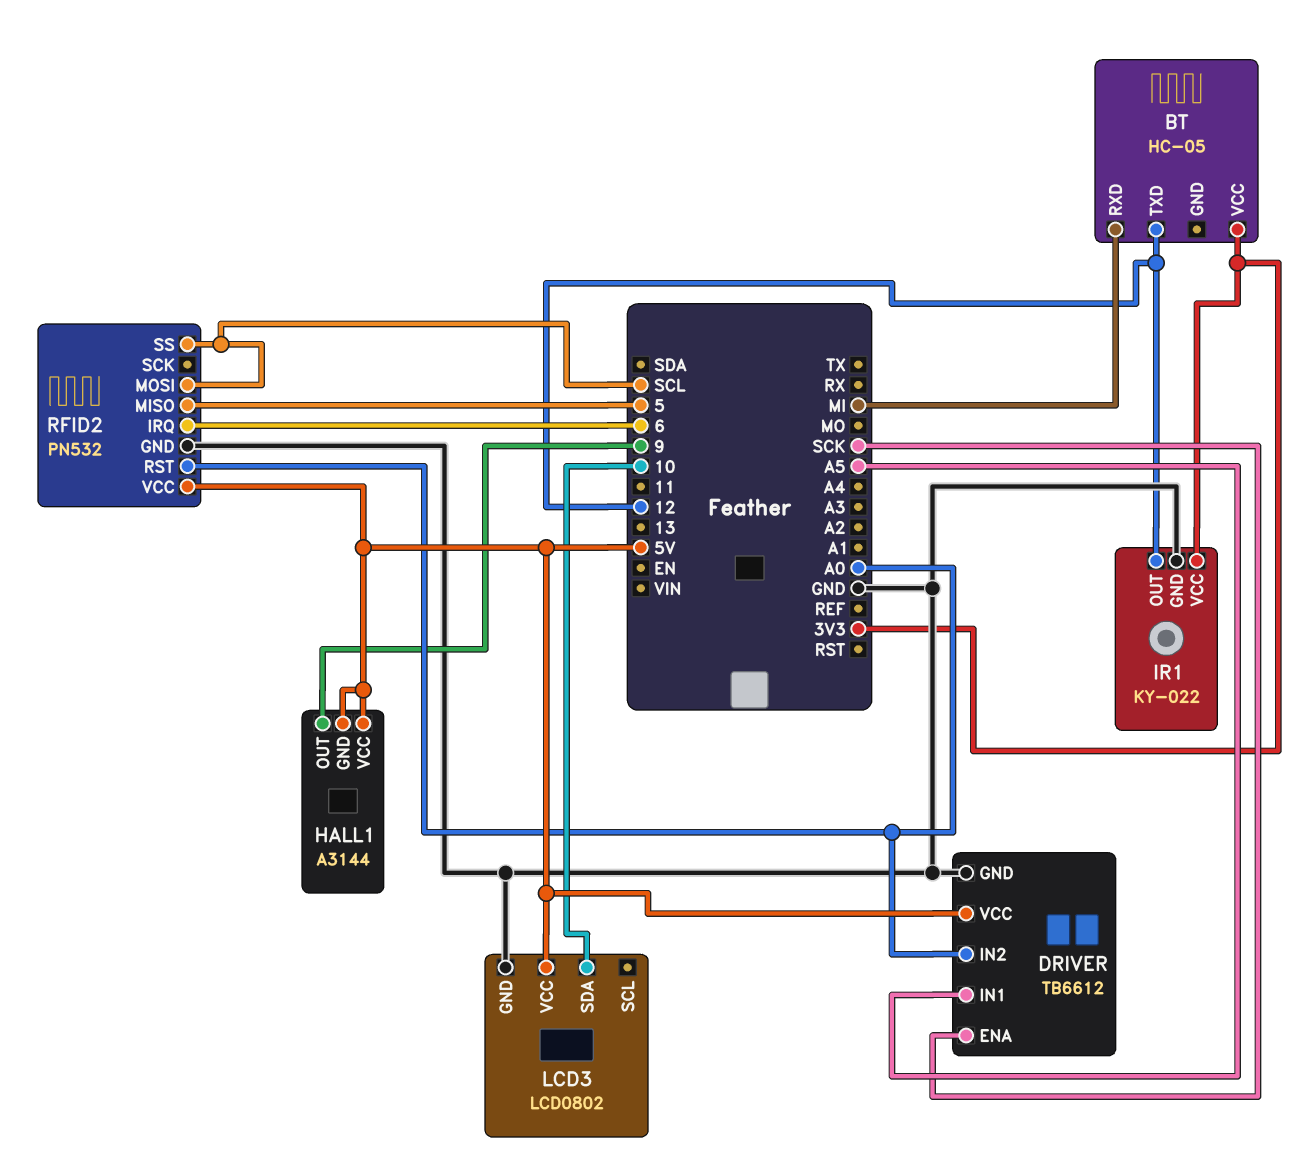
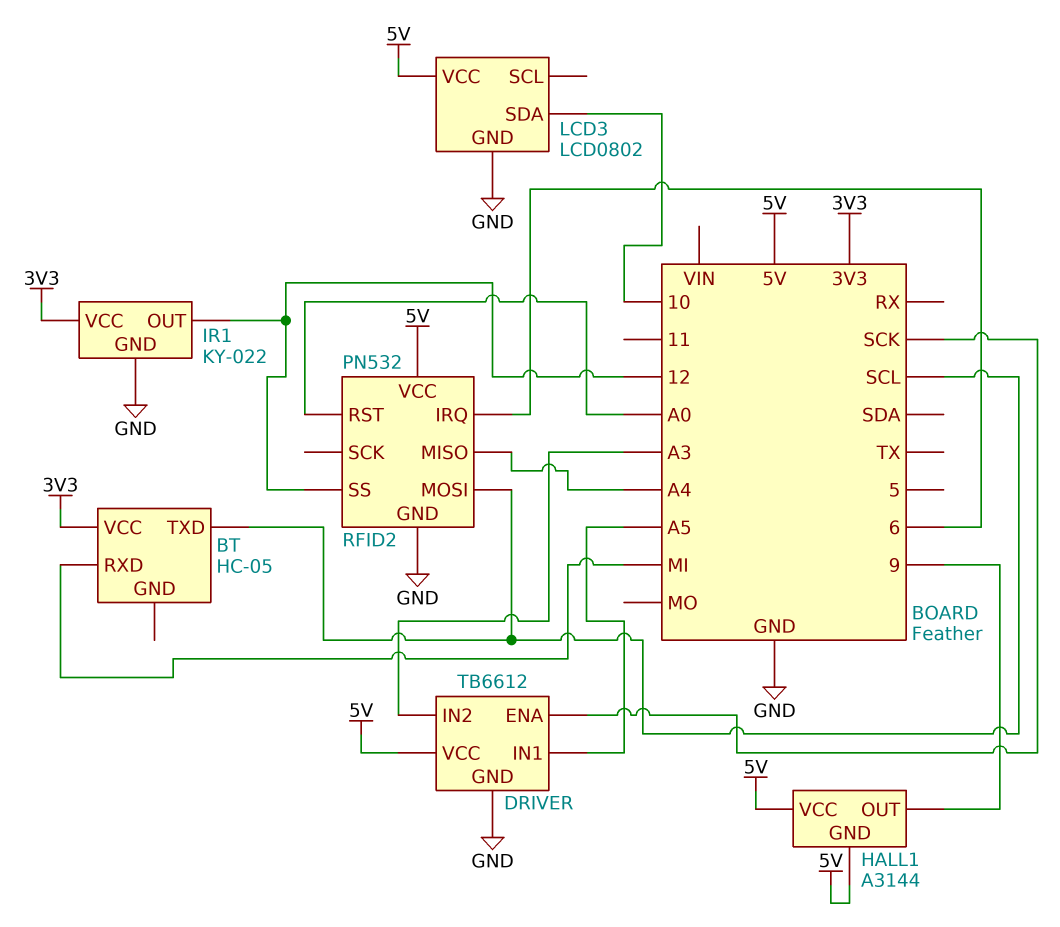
BT pin TXD: 12 -> SCL
DRIVER pin IN2: A0 -> A3
RFID2 pin MISO: 5 -> A4
RFID2 pin SS: SCL -> 12

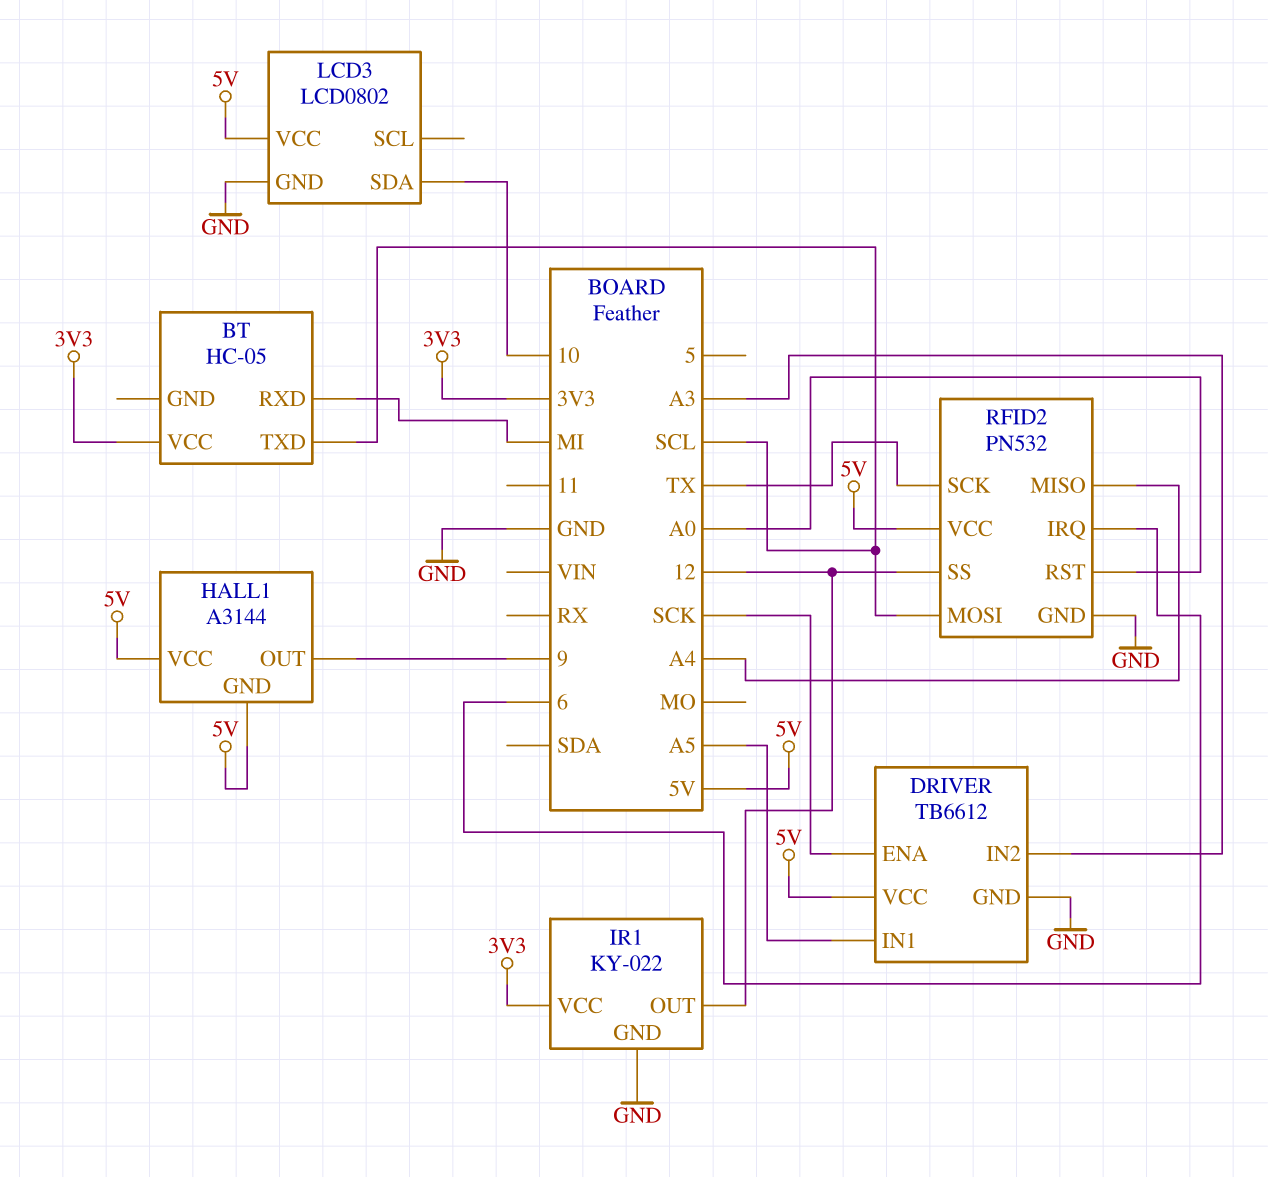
RFID2 pin SCK: none -> TX

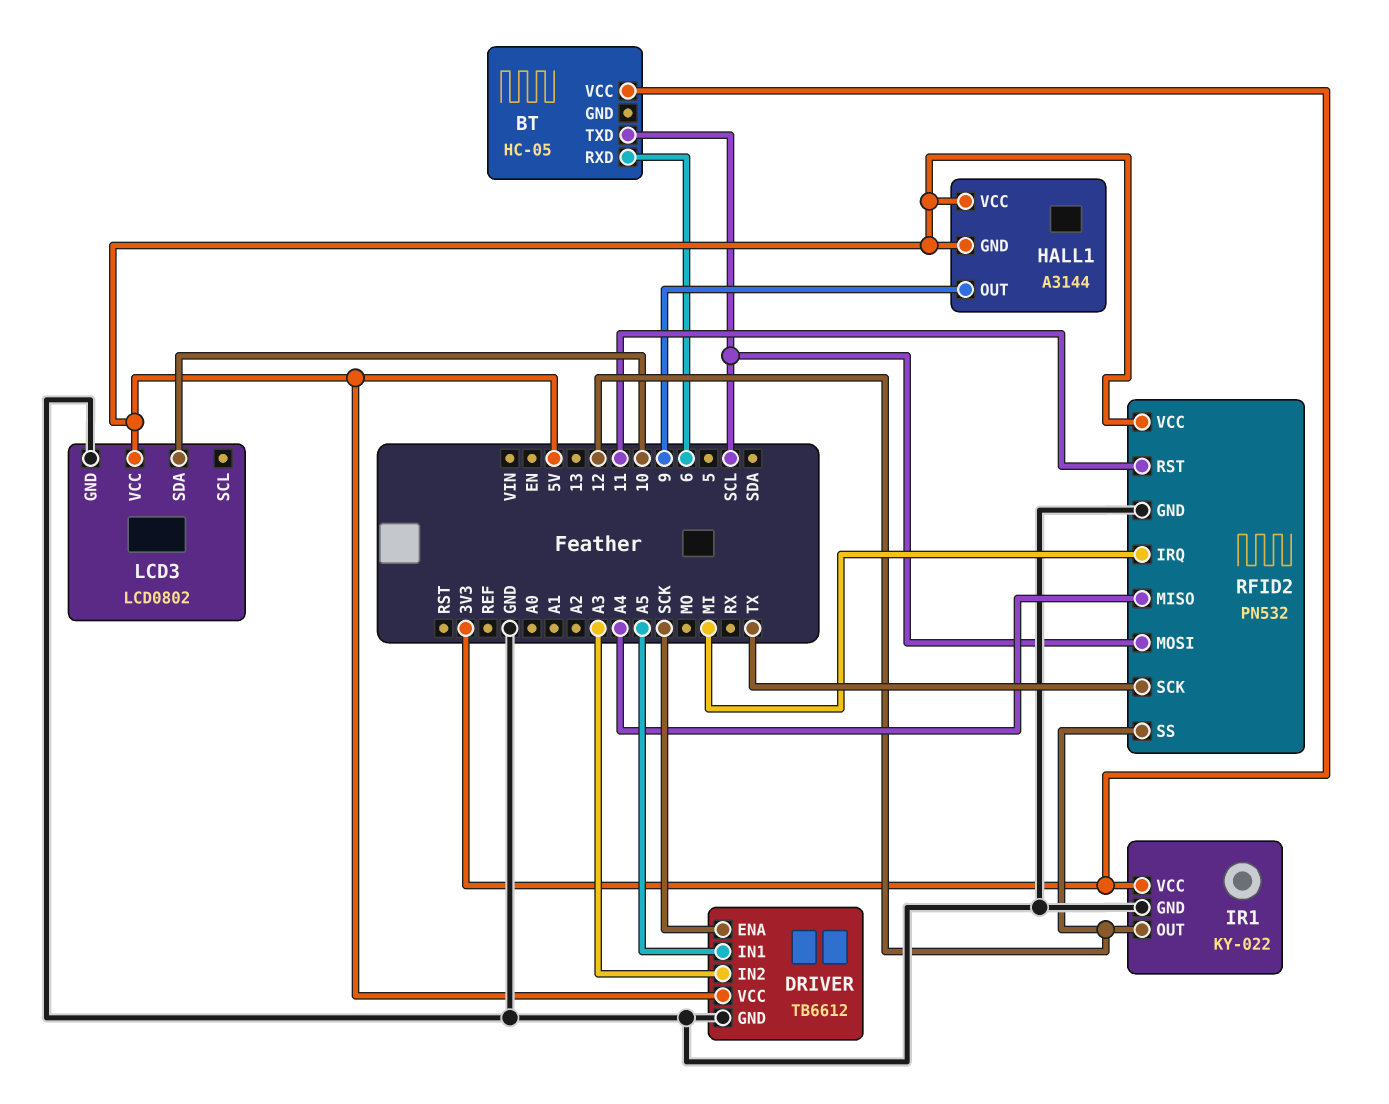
BT pin RXD: MI -> 6
RFID2 pin IRQ: 6 -> MI
RFID2 pin RST: A0 -> 11

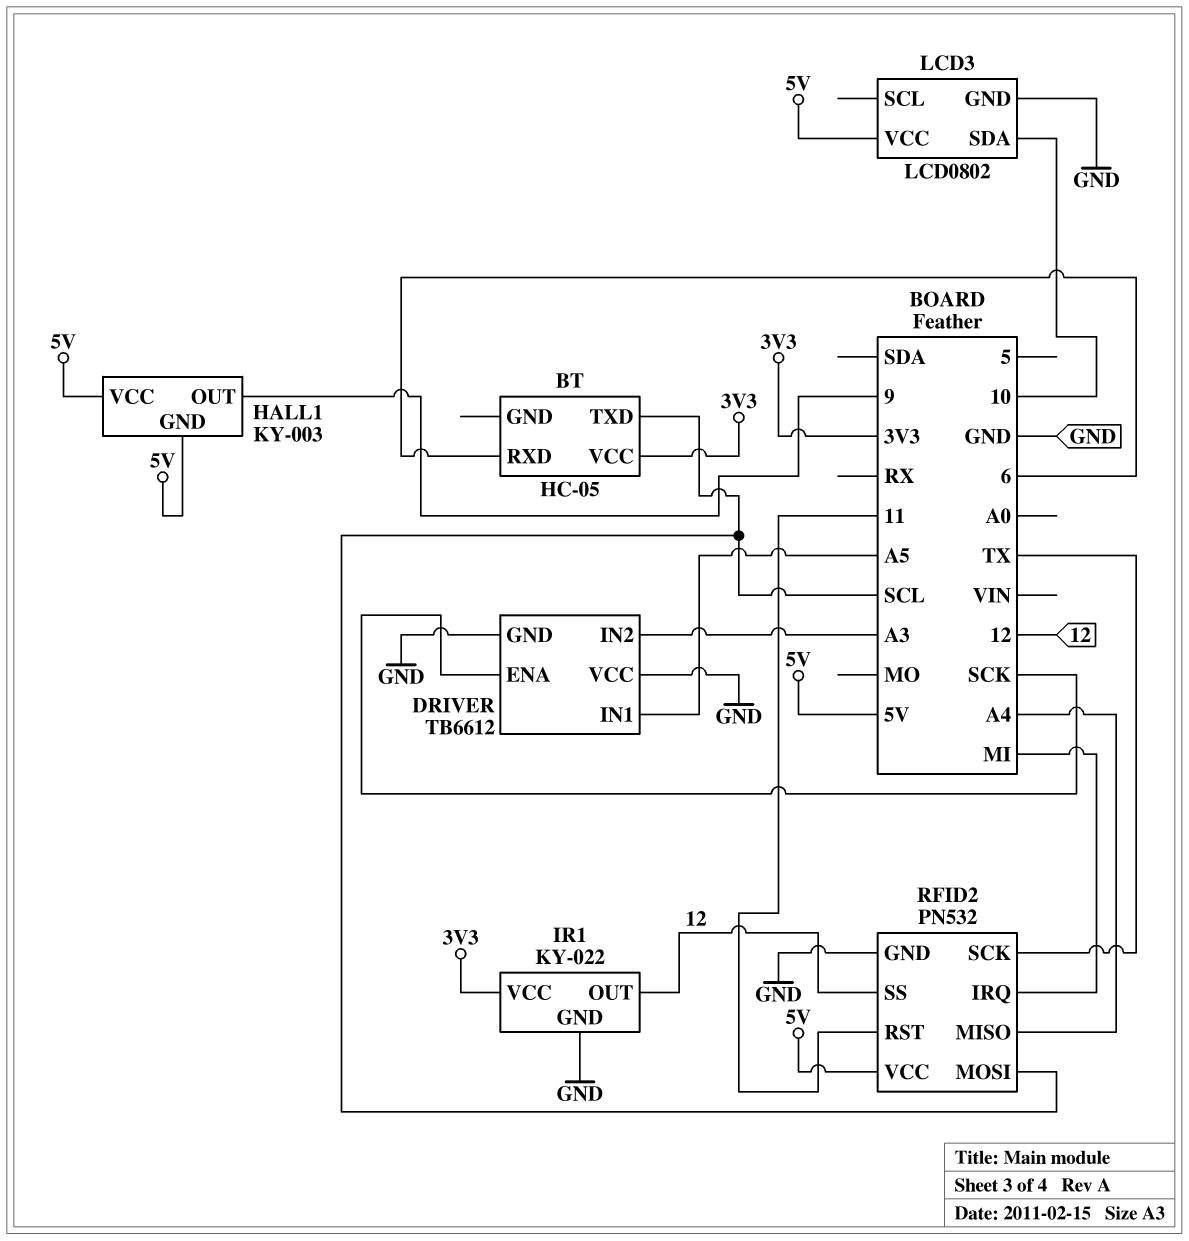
DRIVER pin VCC: 5V -> GND
HALL1: A3144 -> KY-003

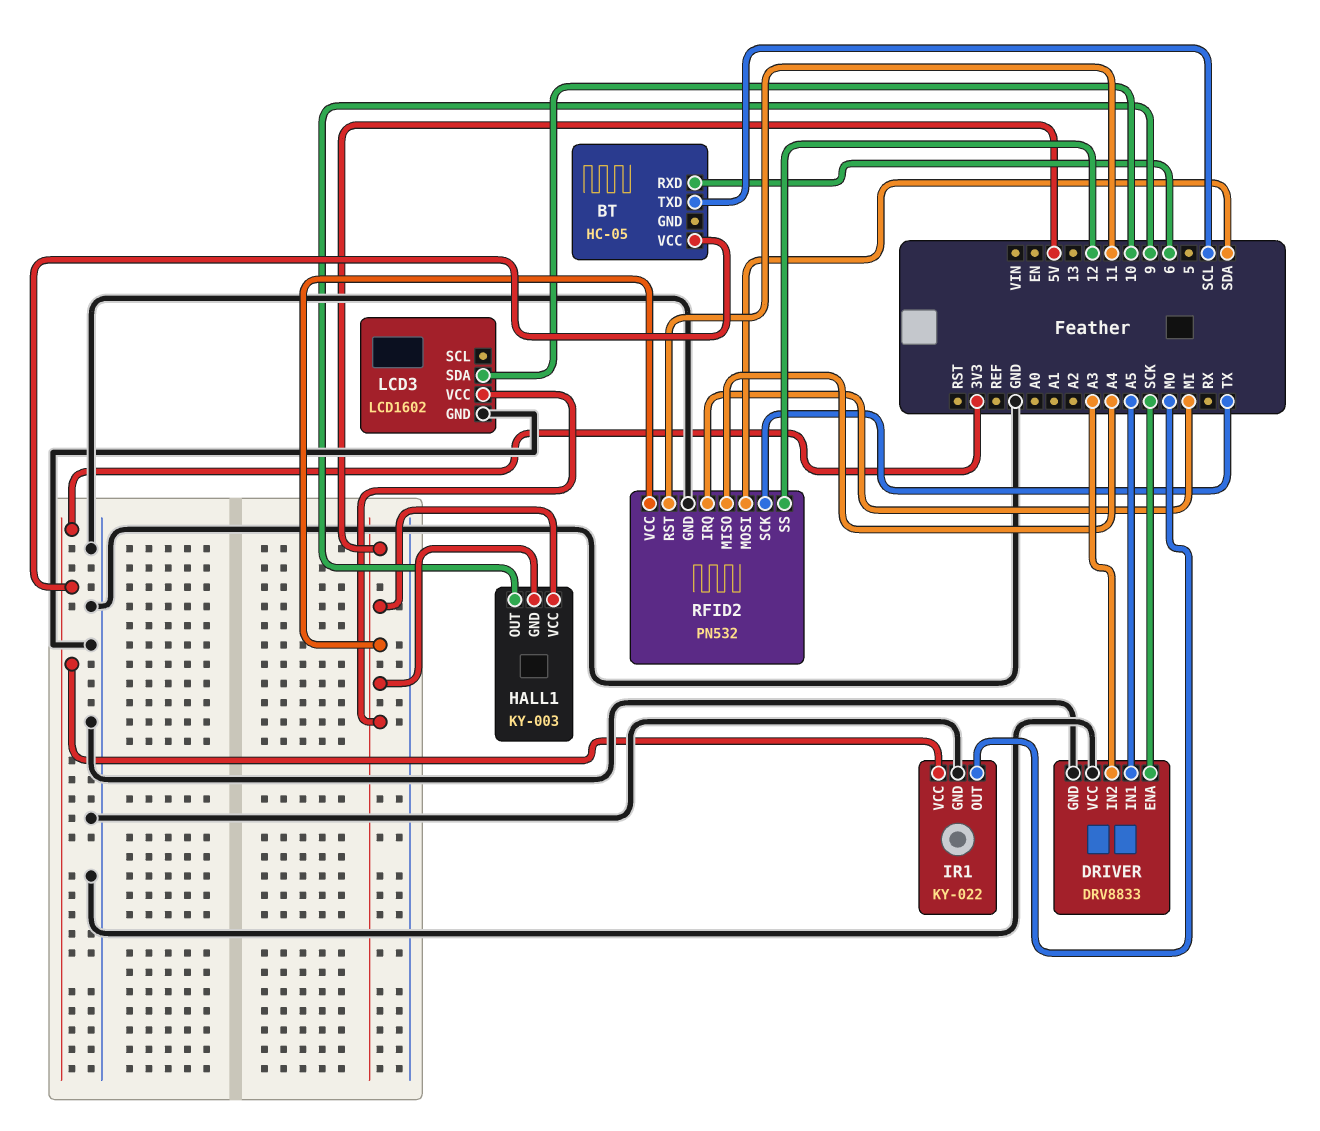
DRIVER: TB6612 -> DRV8833
IR1 pin OUT: 12 -> MO
LCD3: LCD0802 -> LCD1602
RFID2 pin MOSI: SCL -> SDA

